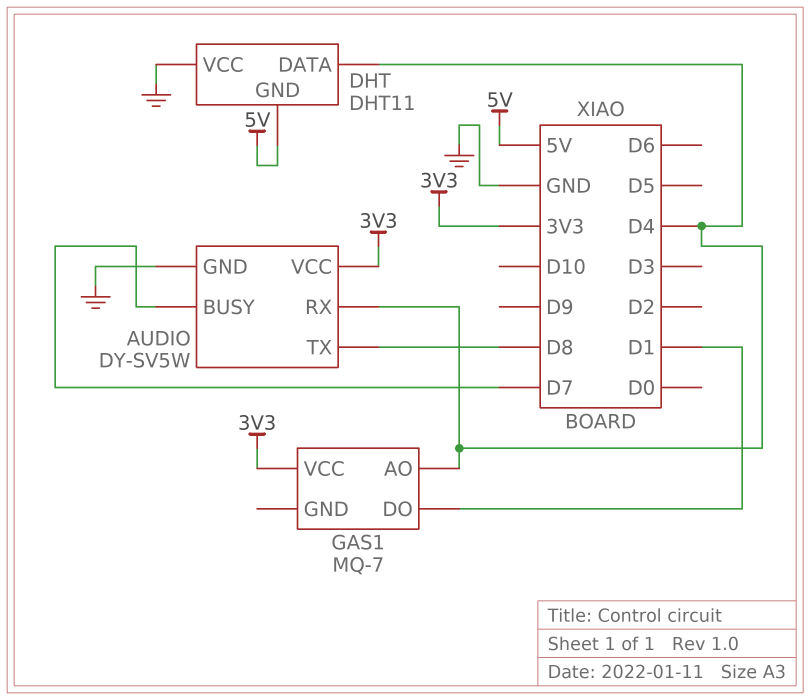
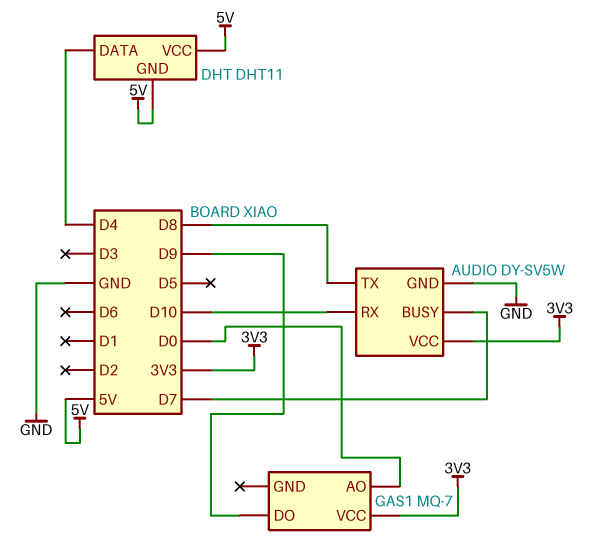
AUDIO pin RX: D4 -> D10
DHT pin VCC: GND -> 5V
GAS1 pin AO: D4 -> D0
GAS1 pin DO: D1 -> D9

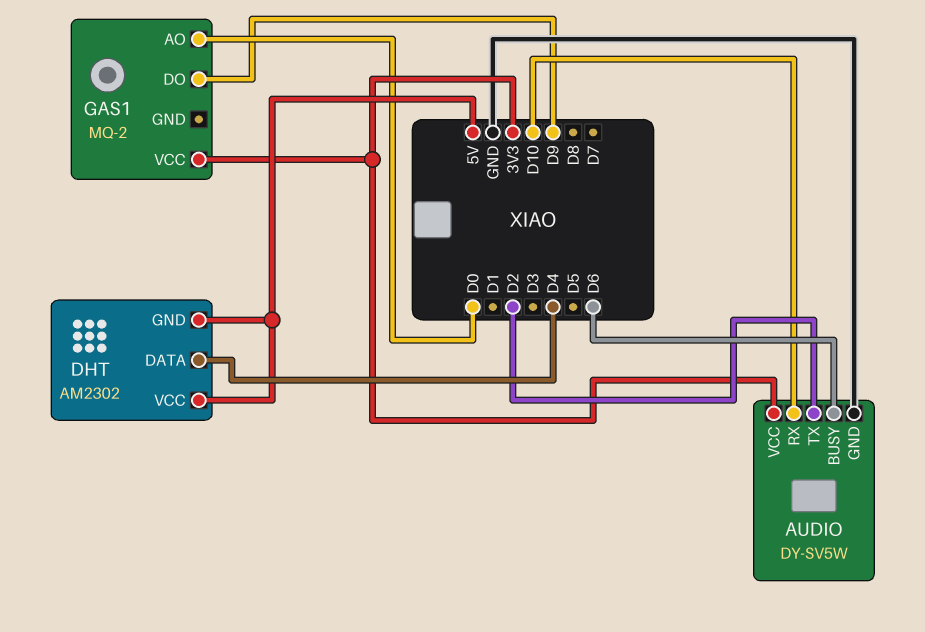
AUDIO pin BUSY: D7 -> D6
AUDIO pin TX: D8 -> D2
DHT: DHT11 -> AM2302
GAS1: MQ-7 -> MQ-2

